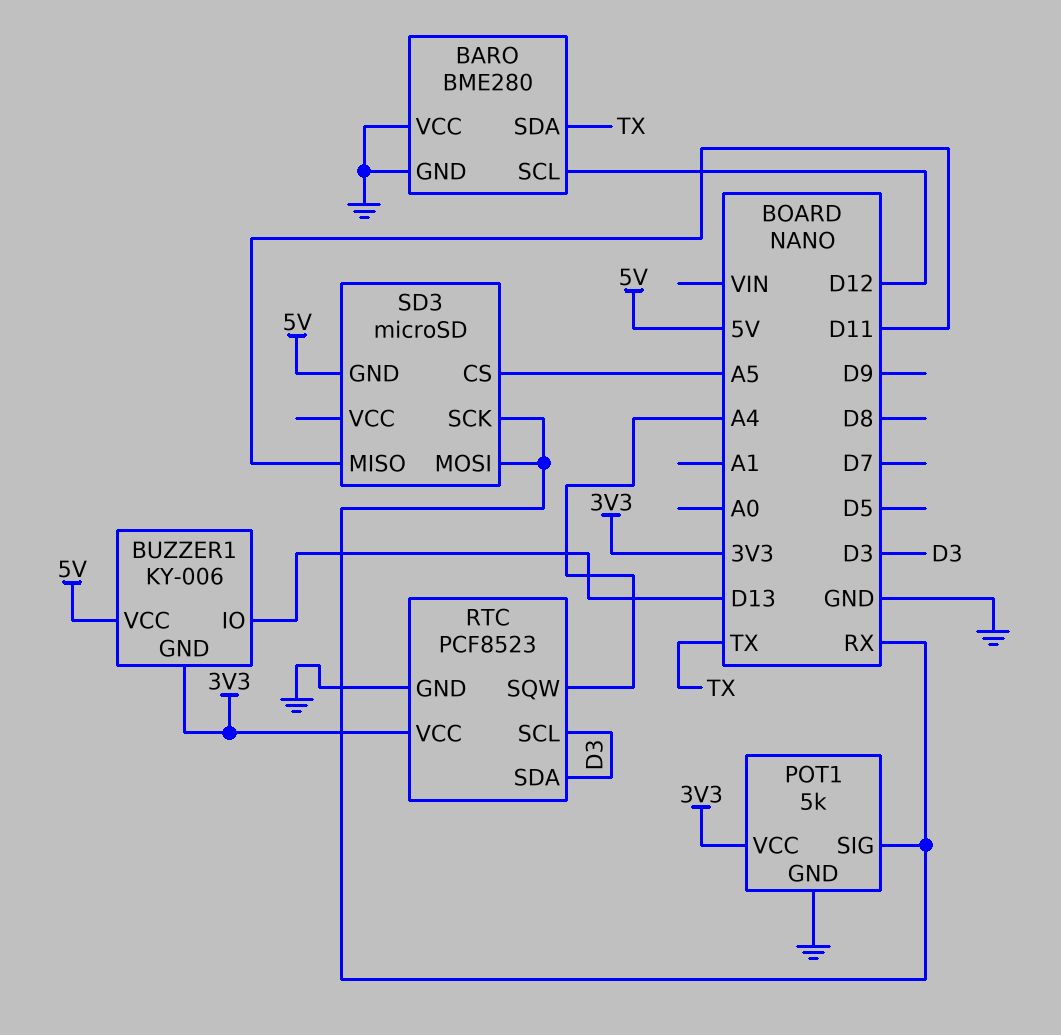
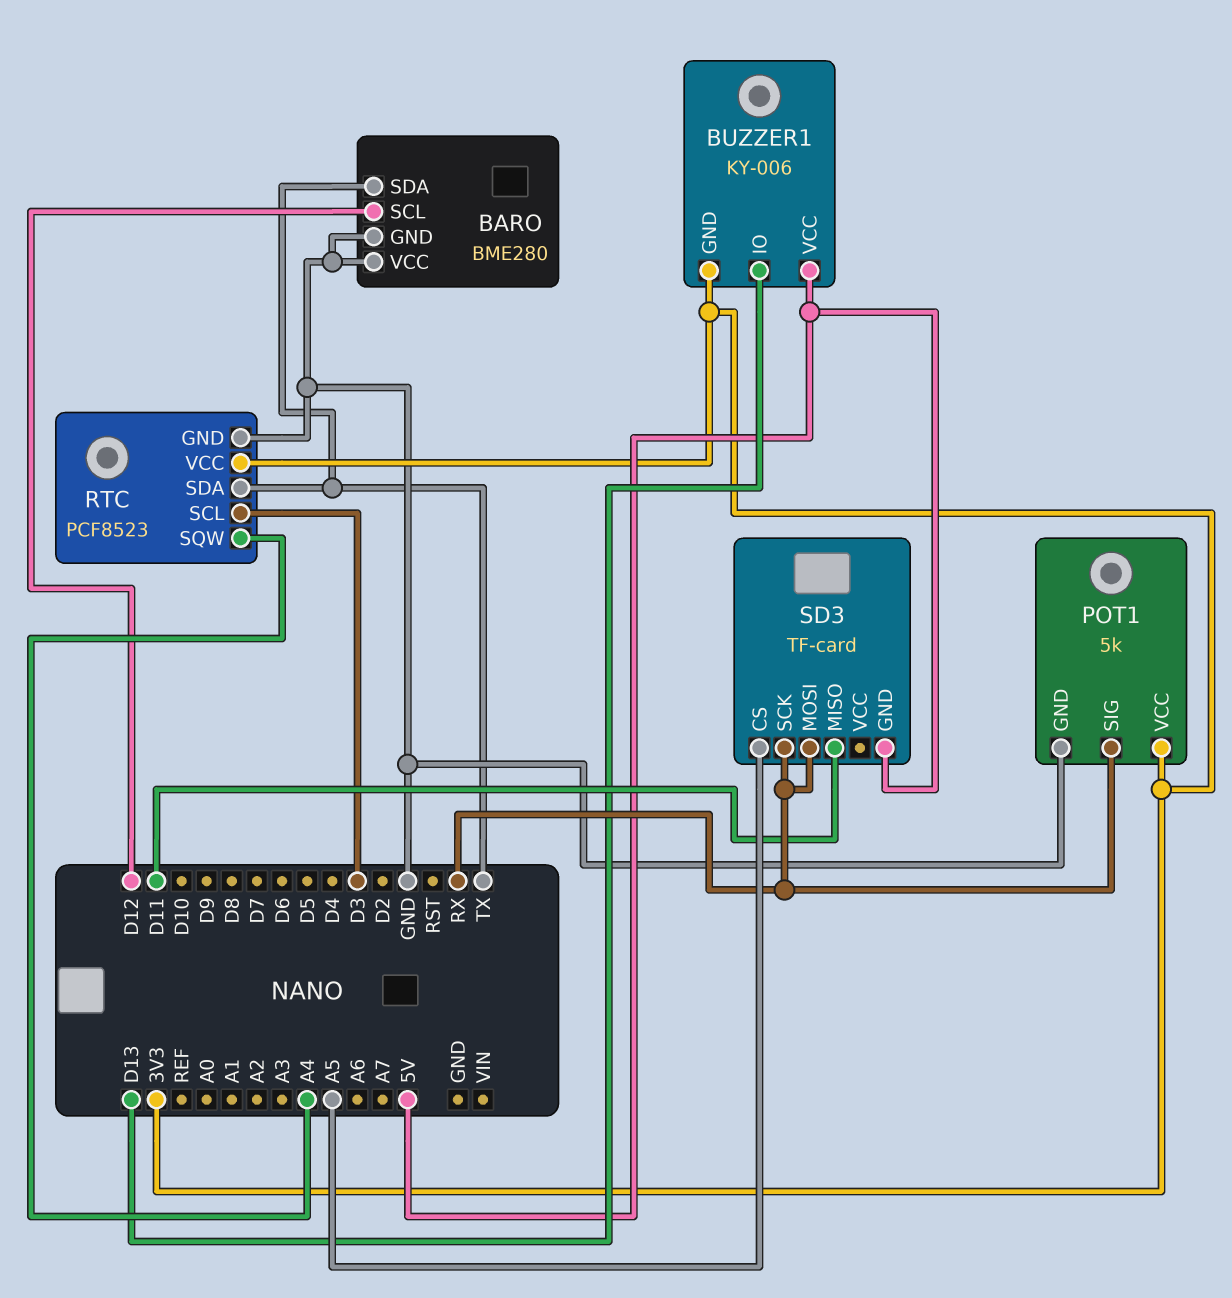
RTC pin SDA: D3 -> TX
SD3: microSD -> TF-card

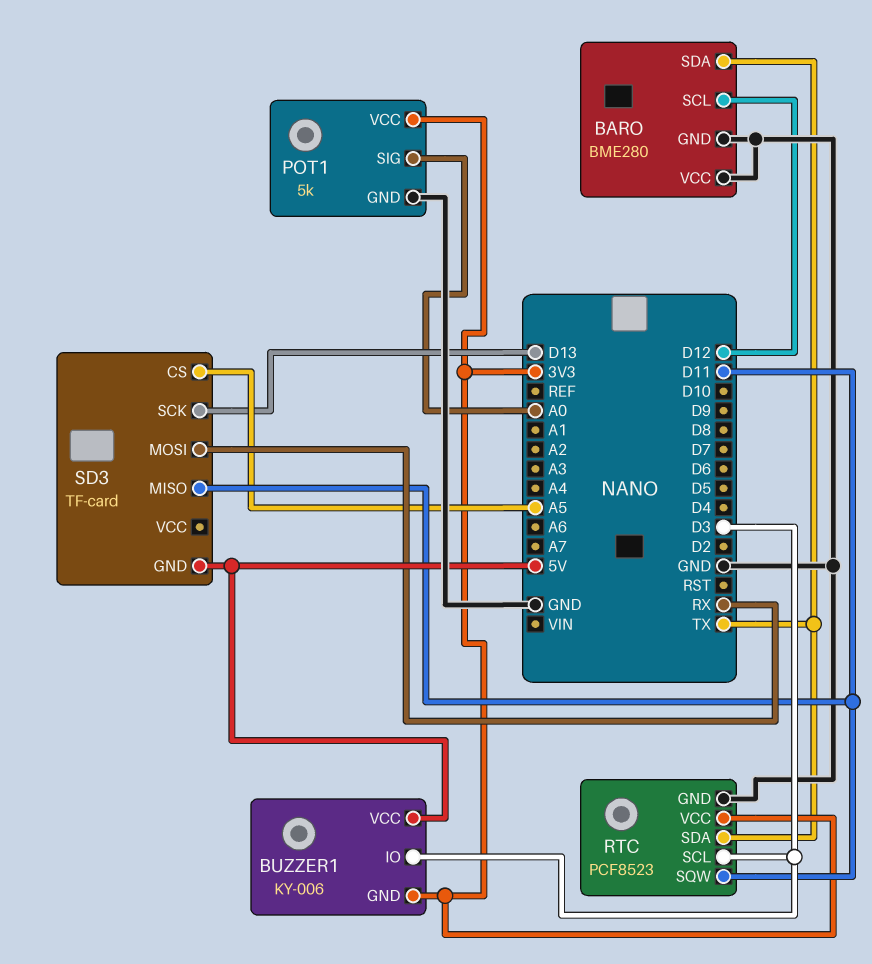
BUZZER1 pin IO: D13 -> D3
POT1 pin SIG: RX -> A0
RTC pin SQW: A4 -> D11
SD3 pin SCK: RX -> D13

